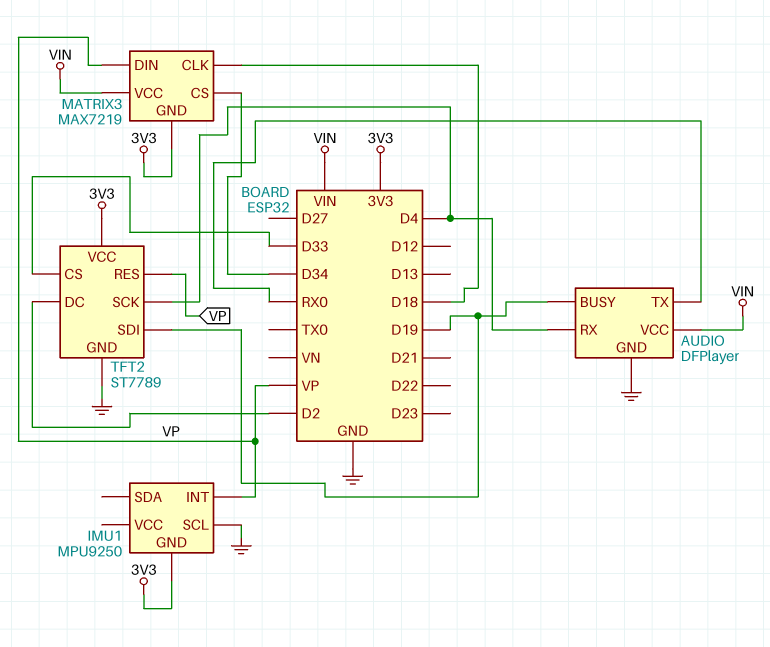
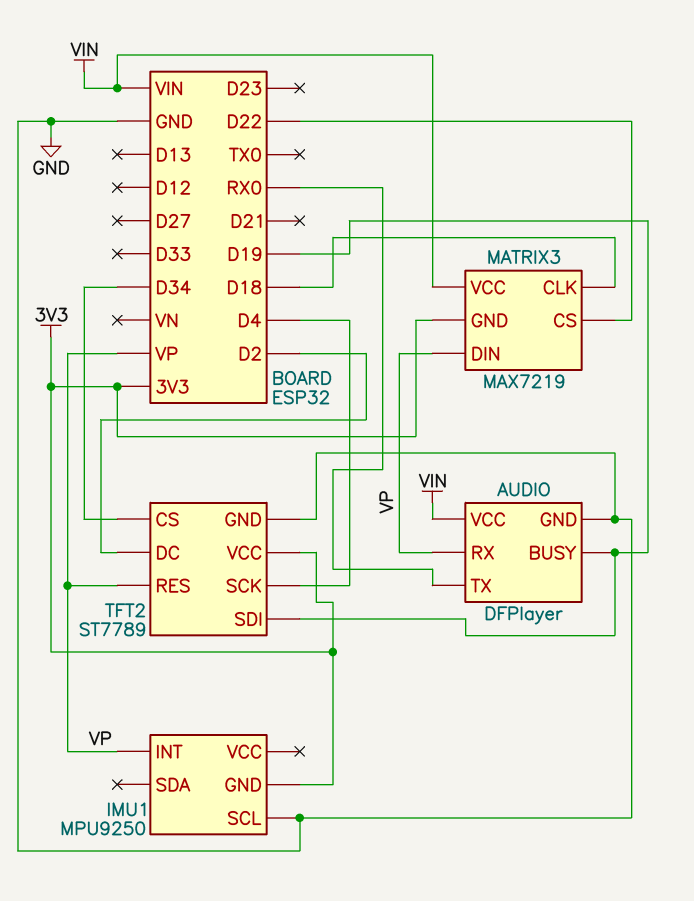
AUDIO pin RX: D4 -> VP
MATRIX3 pin CS: D34 -> D22
TFT2 pin CS: D33 -> D34

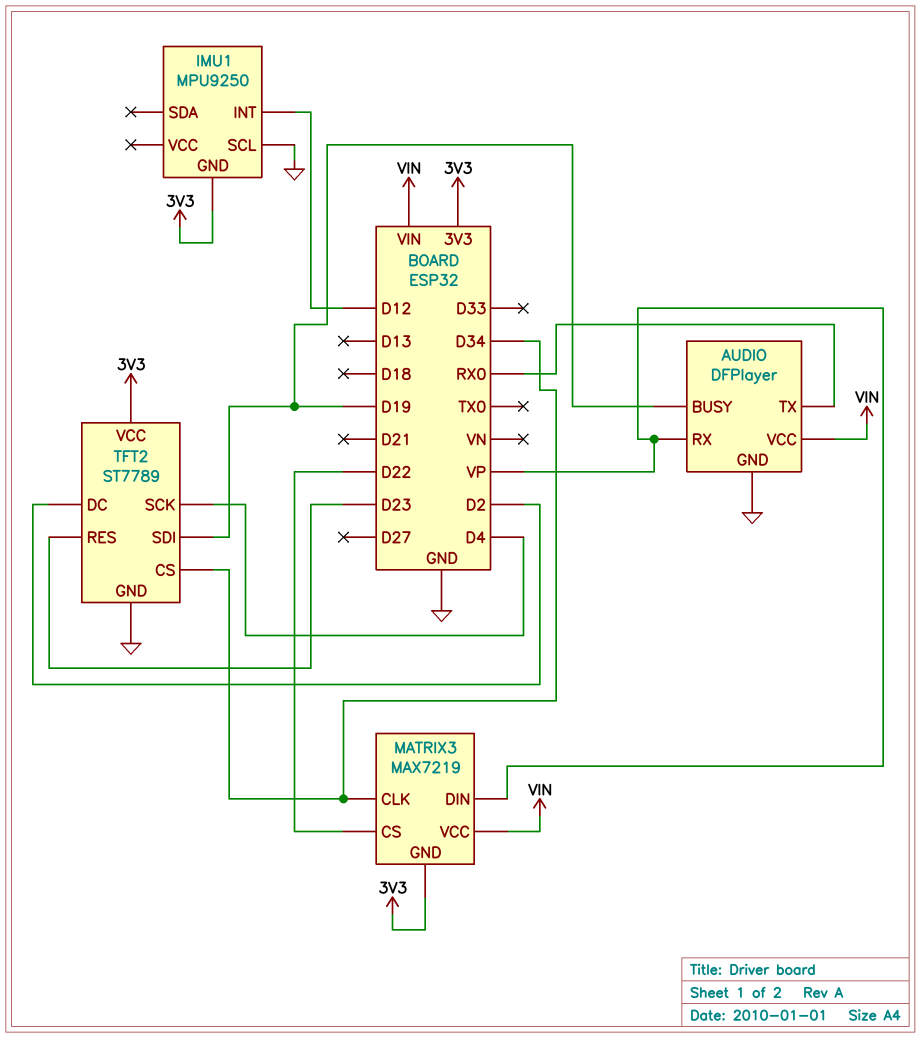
IMU1 pin INT: VP -> D12
MATRIX3 pin CLK: D18 -> D34
TFT2 pin RES: VP -> D23

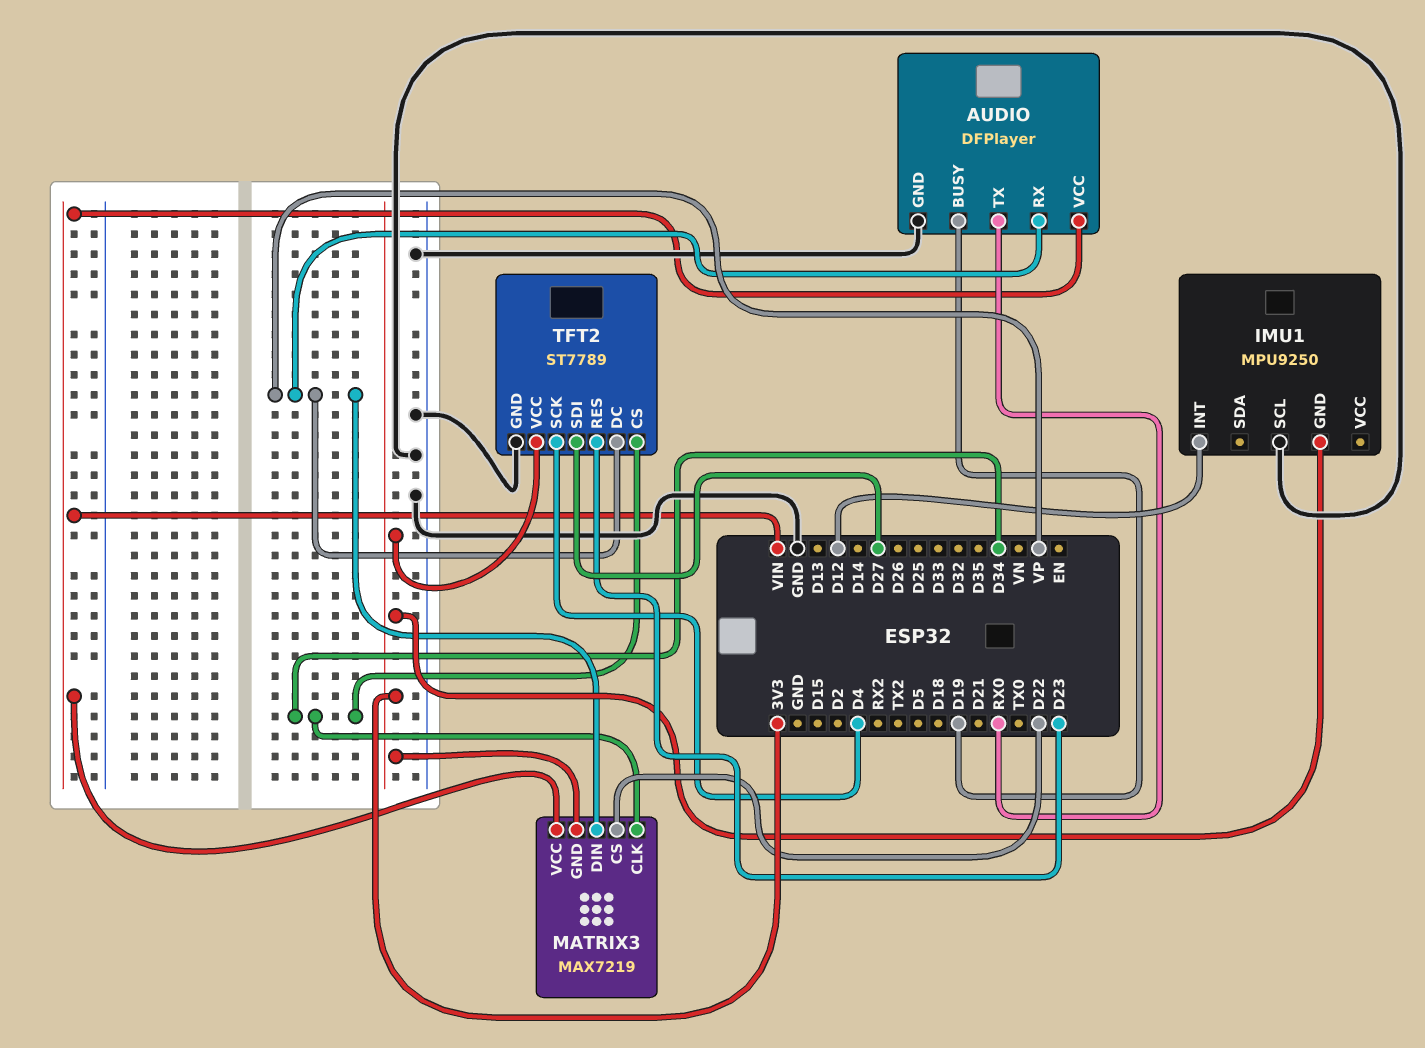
TFT2 pin DC: D2 -> VP
TFT2 pin SDI: D19 -> D27

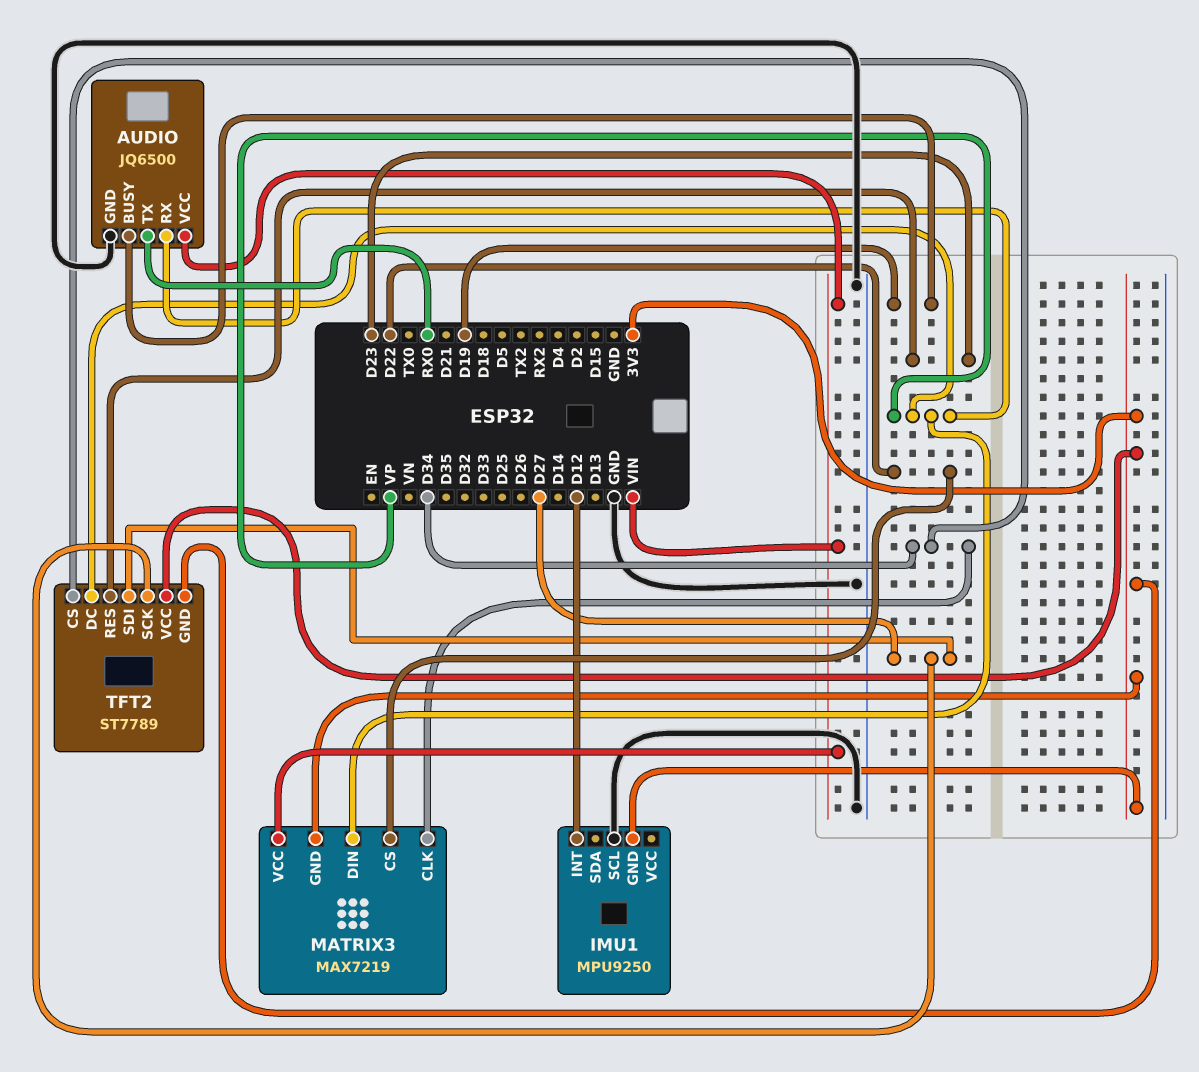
AUDIO: DFPlayer -> JQ6500
TFT2 pin GND: GND -> 3V3
TFT2 pin SCK: D4 -> D27

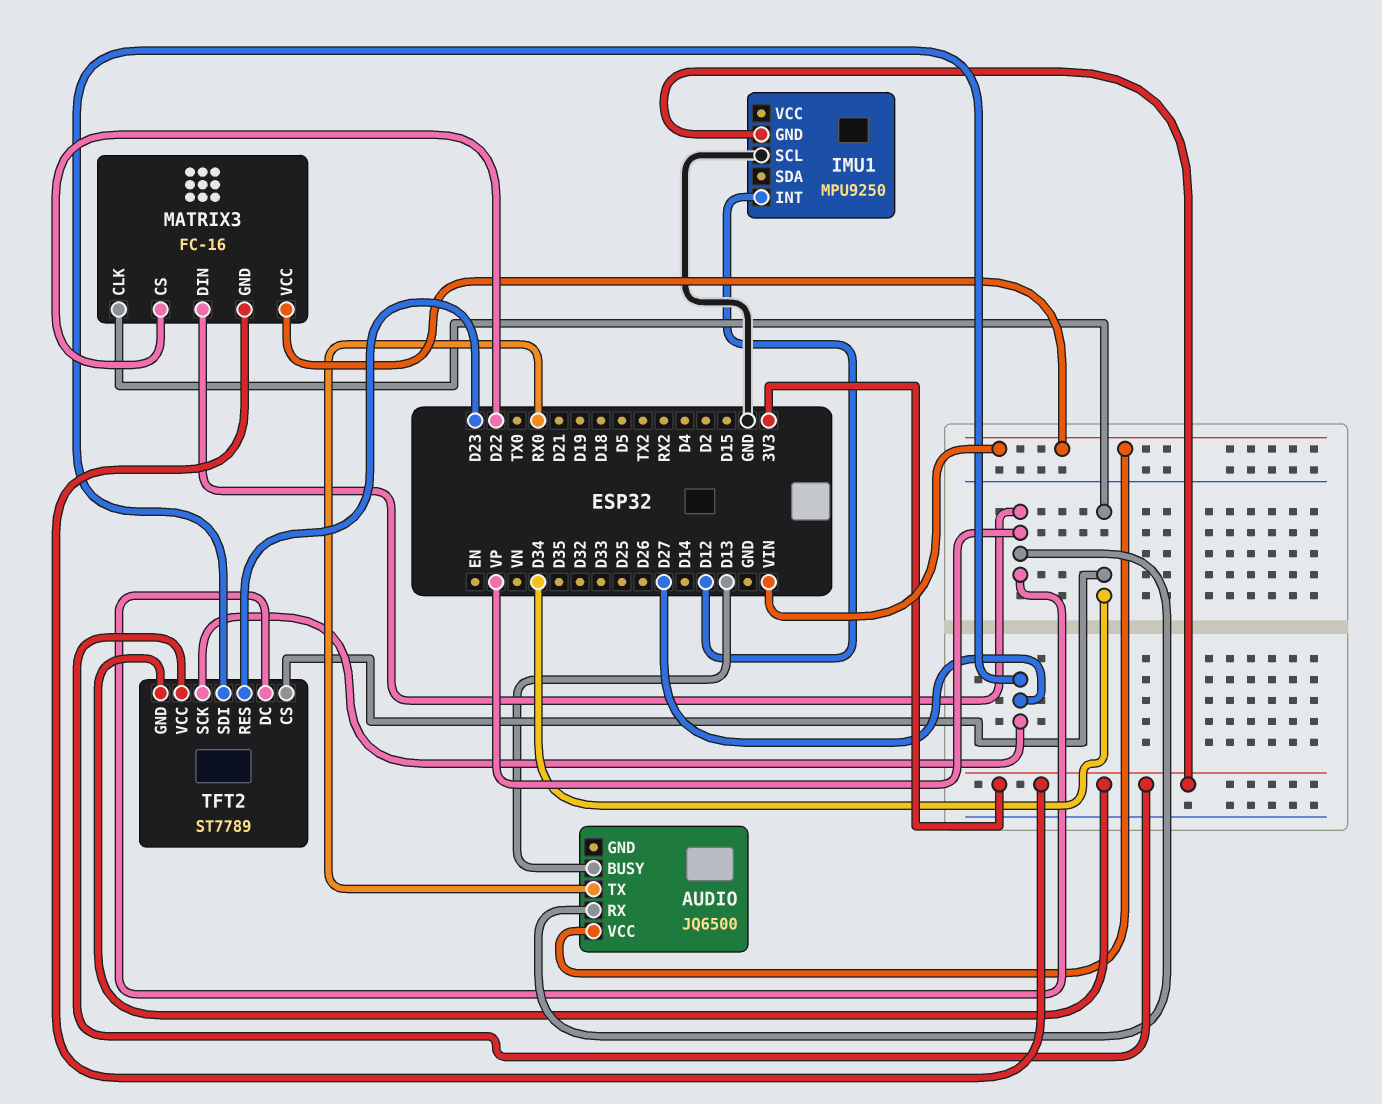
AUDIO pin BUSY: D19 -> D13
AUDIO pin GND: GND -> none
MATRIX3: MAX7219 -> FC-16

